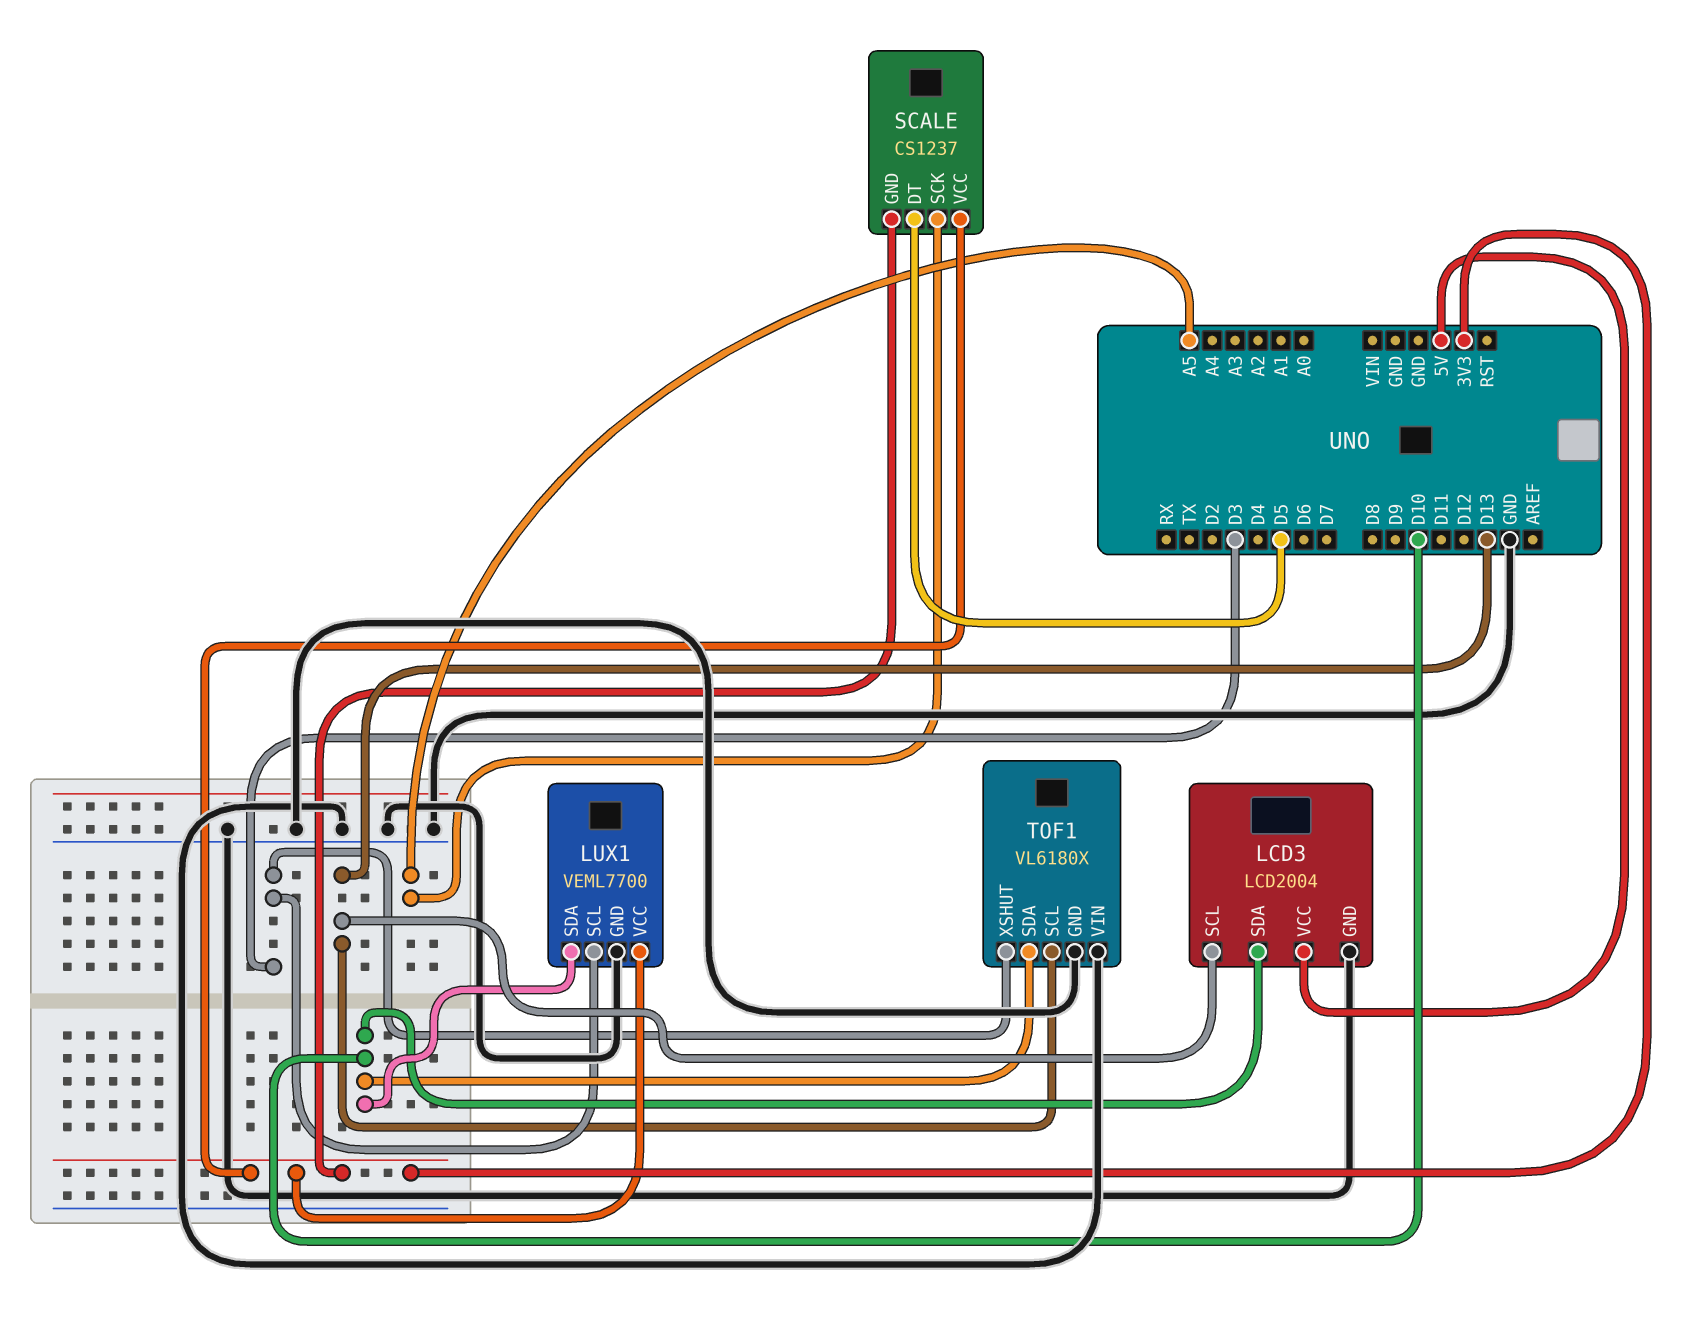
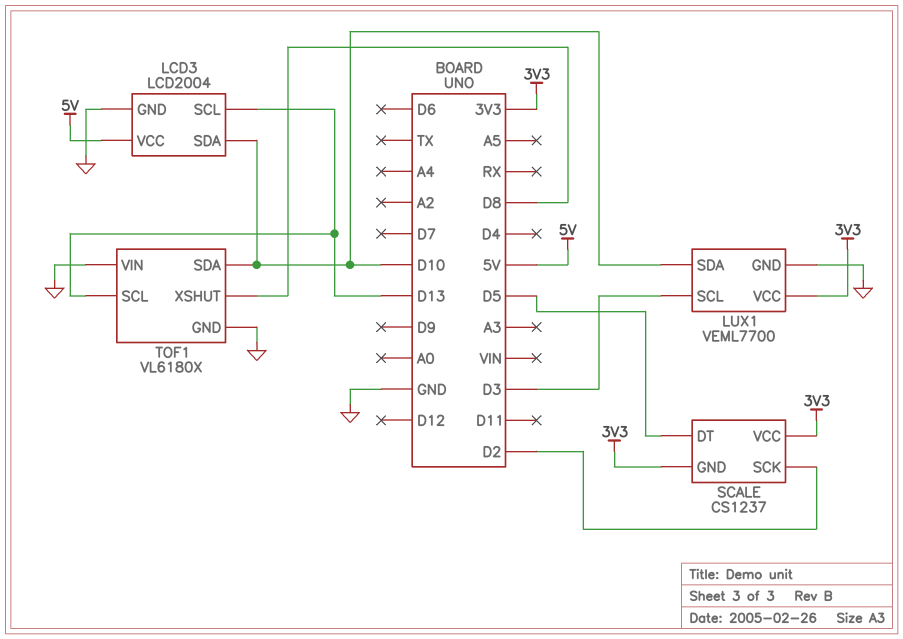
SCALE pin SCK: A5 -> D2
TOF1 pin XSHUT: D3 -> D8

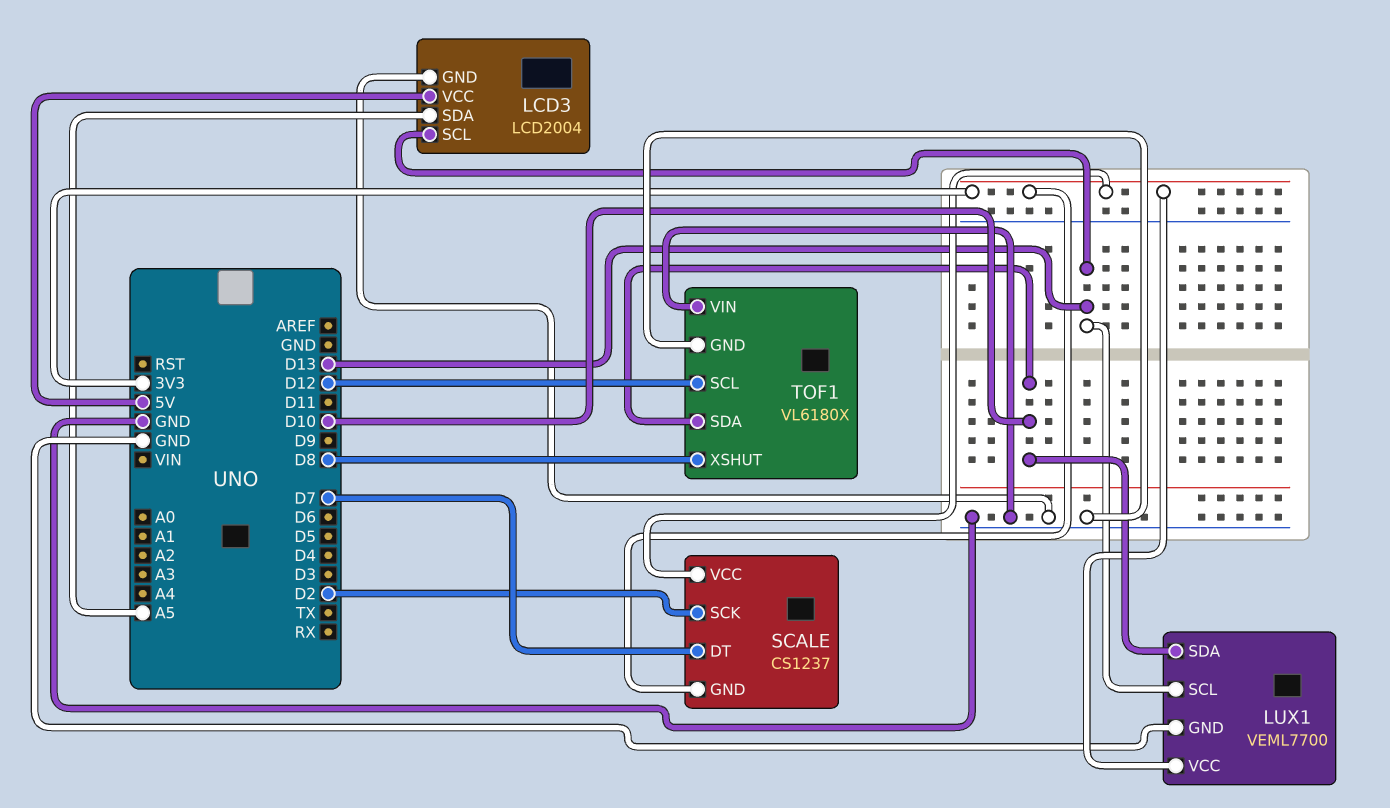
LCD3 pin SDA: D10 -> A5
LUX1 pin SCL: D3 -> D13
SCALE pin DT: D5 -> D7
TOF1 pin SCL: D13 -> D12

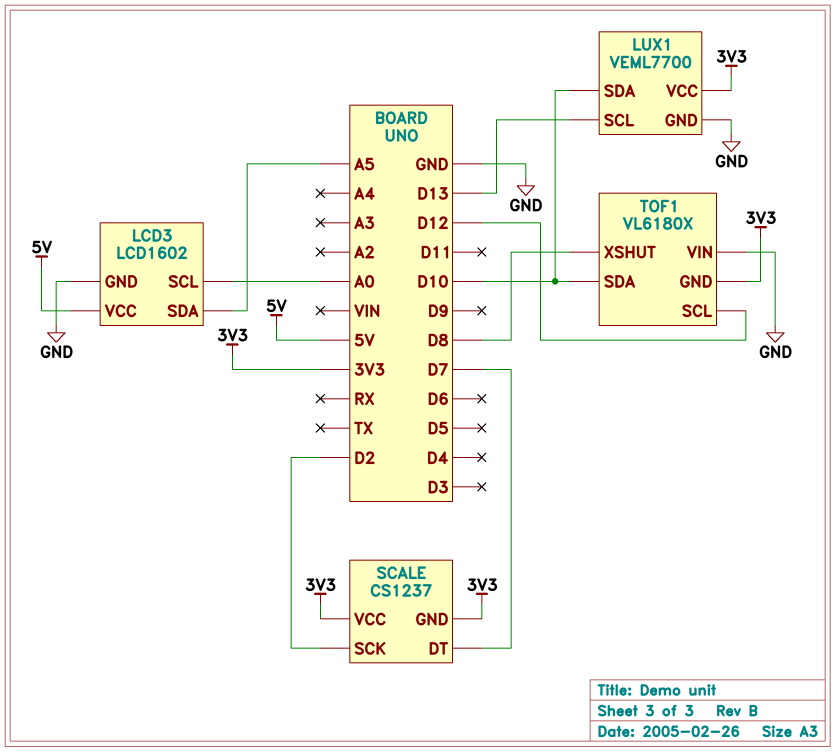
LCD3: LCD2004 -> LCD1602
LCD3 pin SCL: D13 -> A0
TOF1 pin GND: GND -> 3V3

